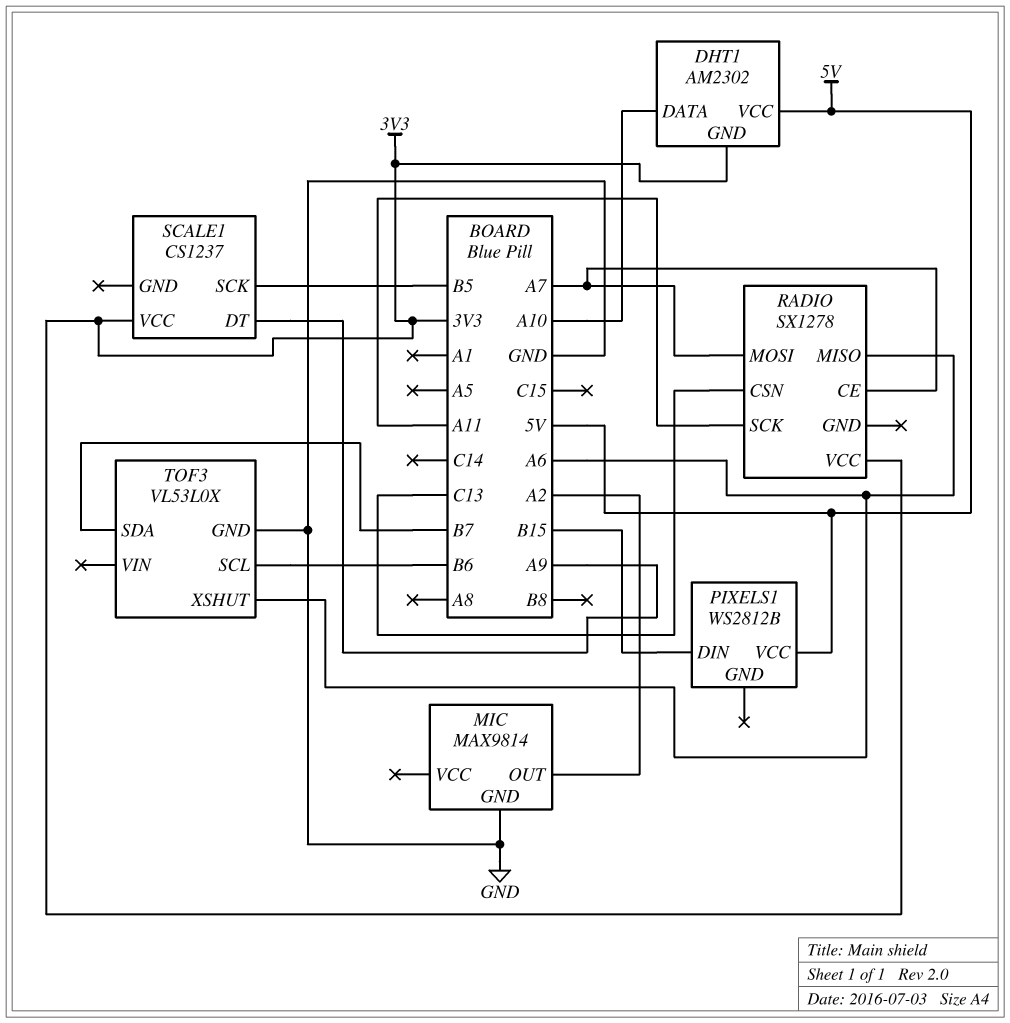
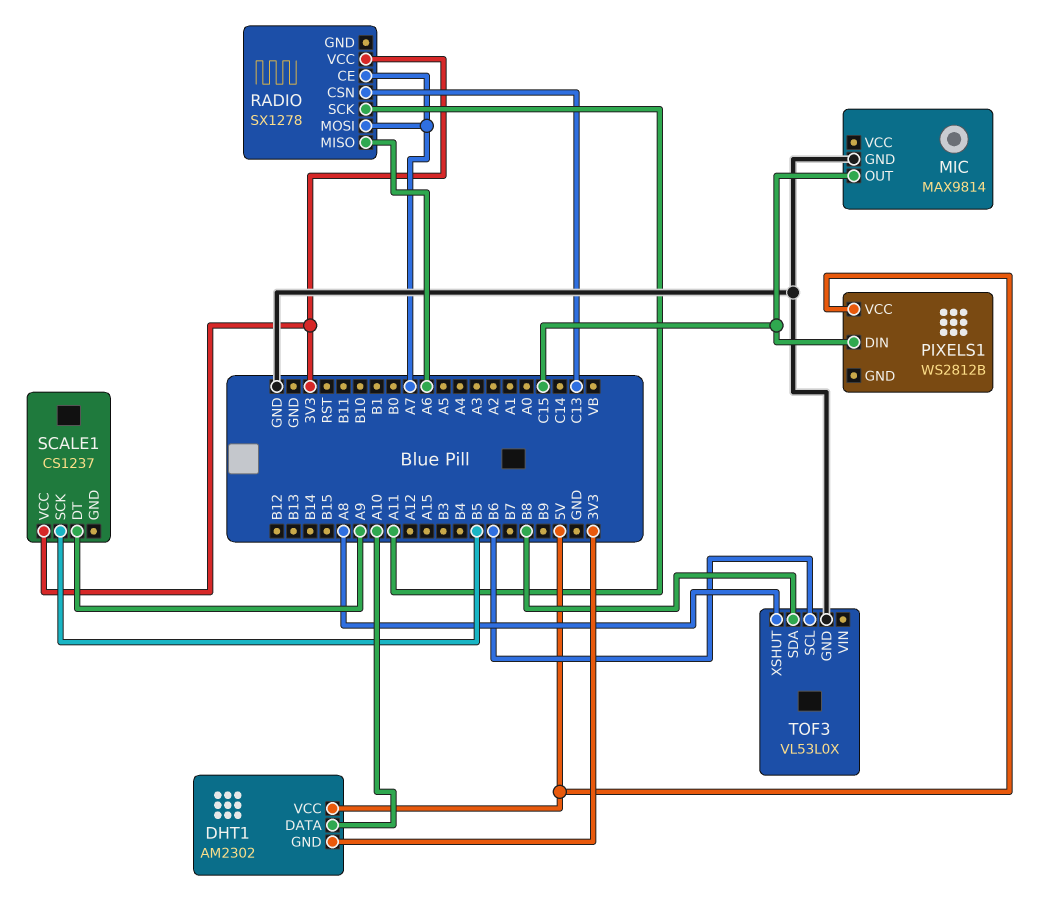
MIC pin OUT: A2 -> C15
PIXELS1 pin DIN: B15 -> C15
TOF3 pin SDA: B7 -> B8
TOF3 pin XSHUT: A6 -> A8

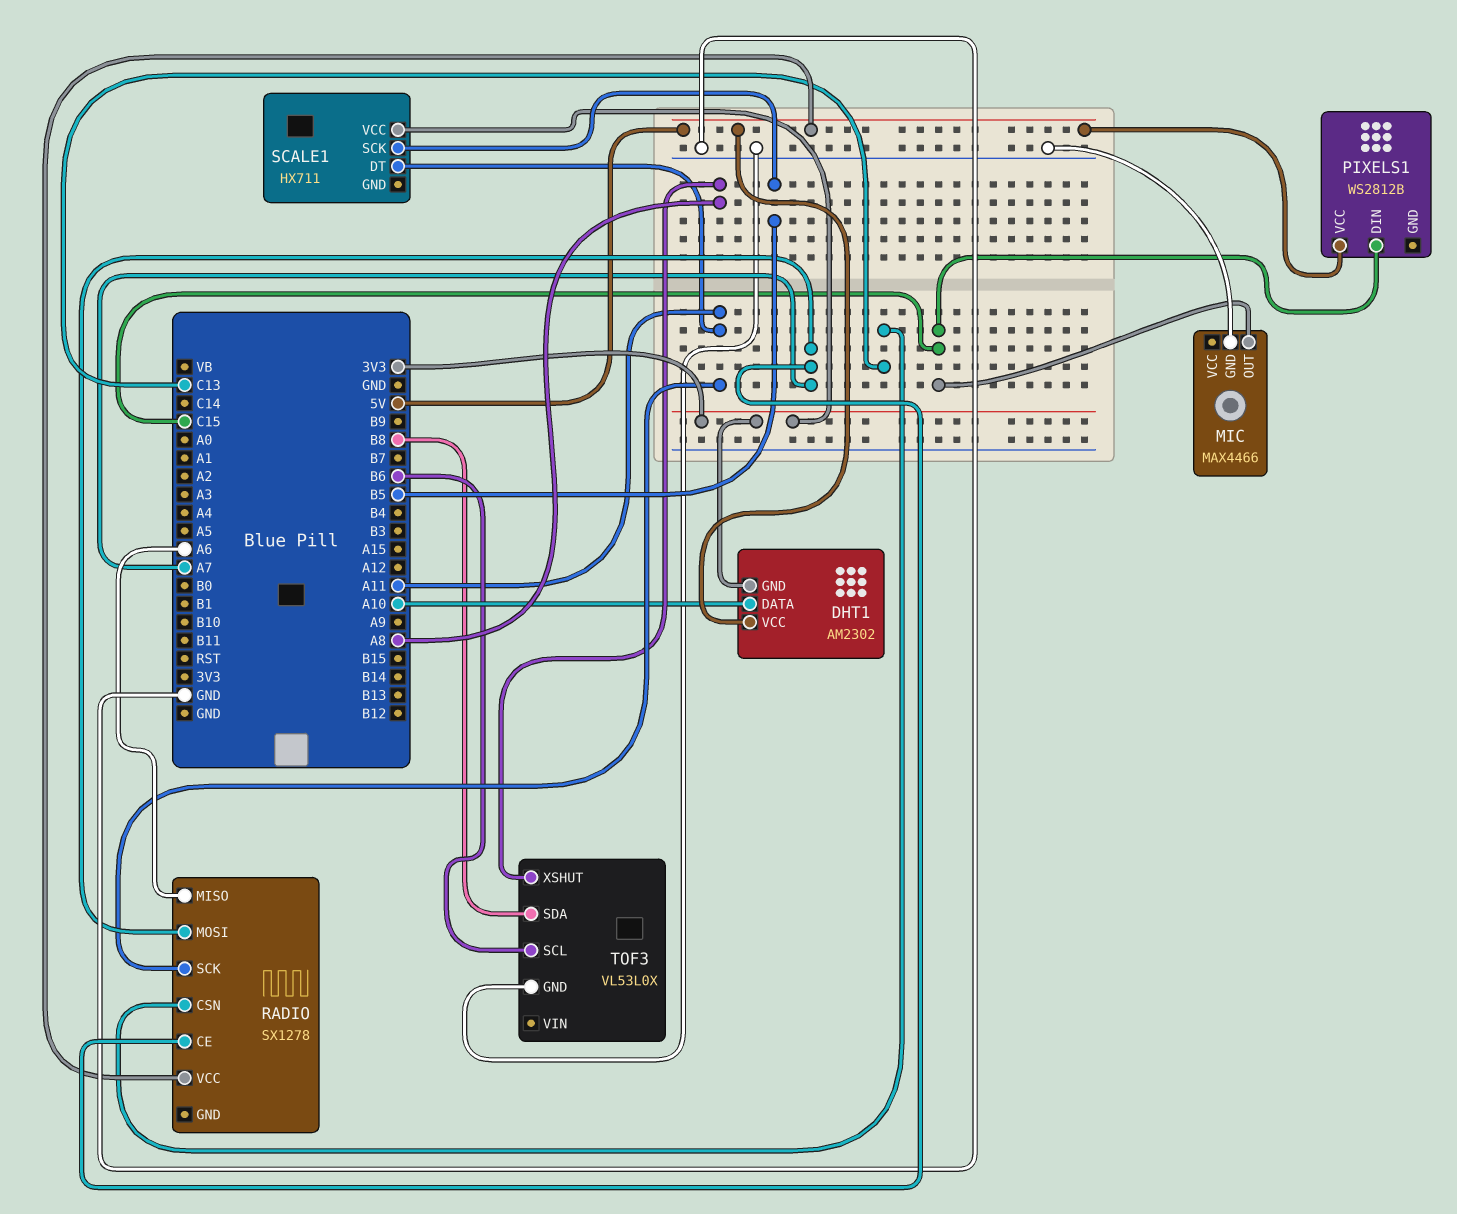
MIC: MAX9814 -> MAX4466
RADIO pin VCC: 3V3 -> 5V
SCALE1: CS1237 -> HX711
SCALE1 pin DT: A9 -> A11

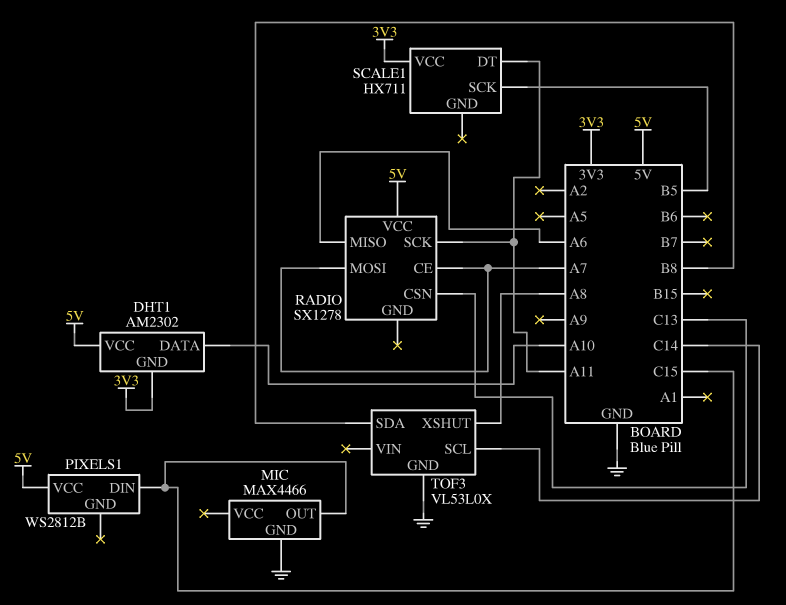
TOF3 pin SCL: B6 -> C14

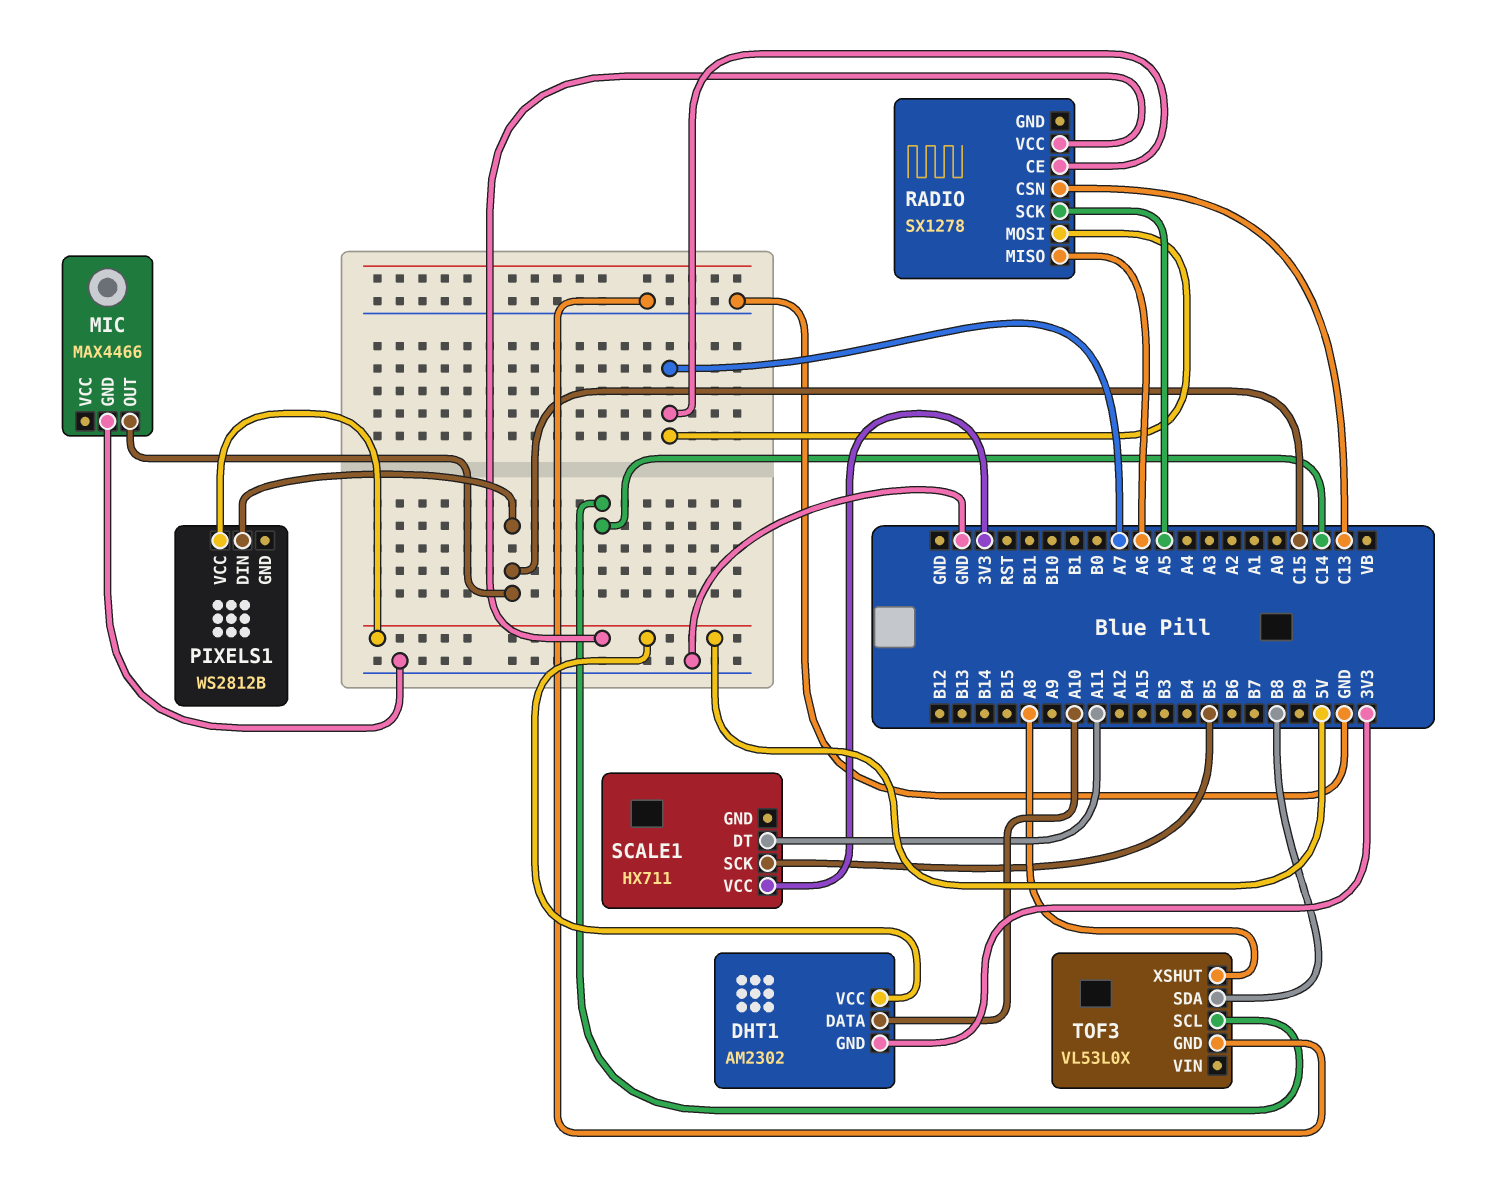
RADIO pin SCK: A11 -> A5

